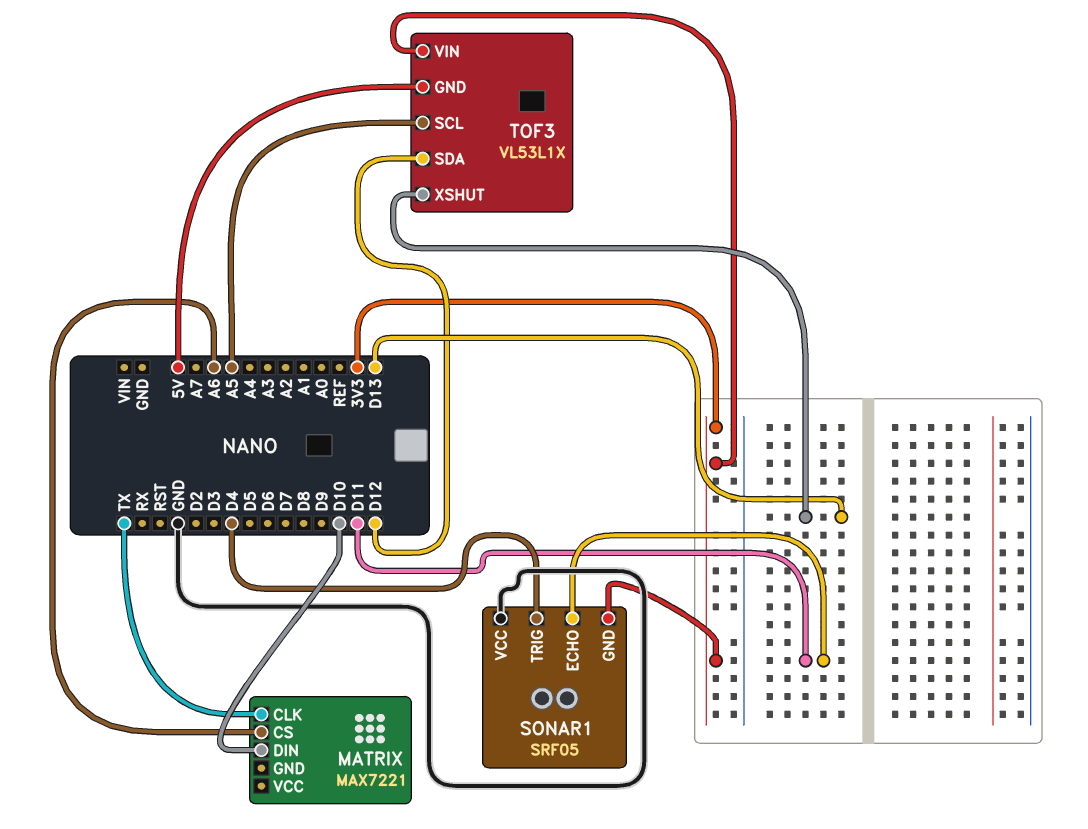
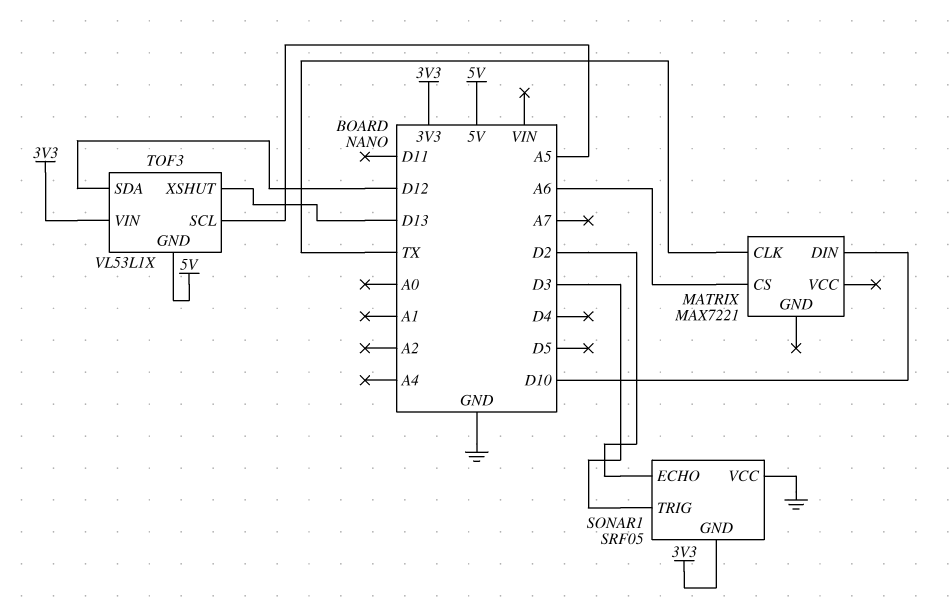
SONAR1 pin ECHO: D11 -> D2
SONAR1 pin TRIG: D4 -> D3

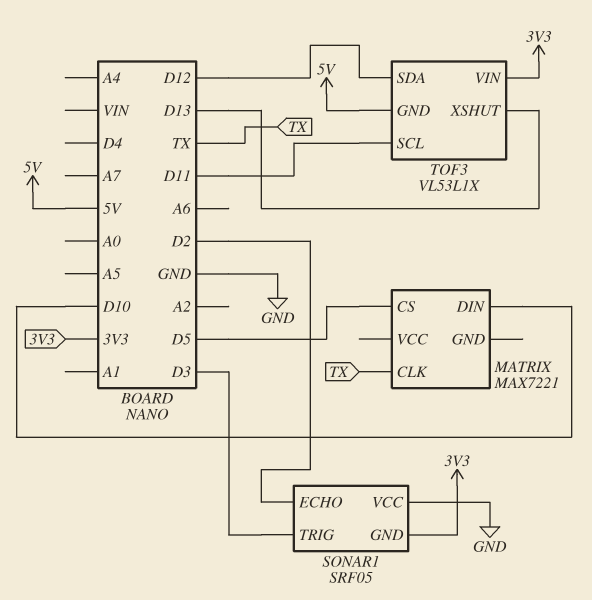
MATRIX pin CS: A6 -> D5
TOF3 pin SCL: A5 -> D11

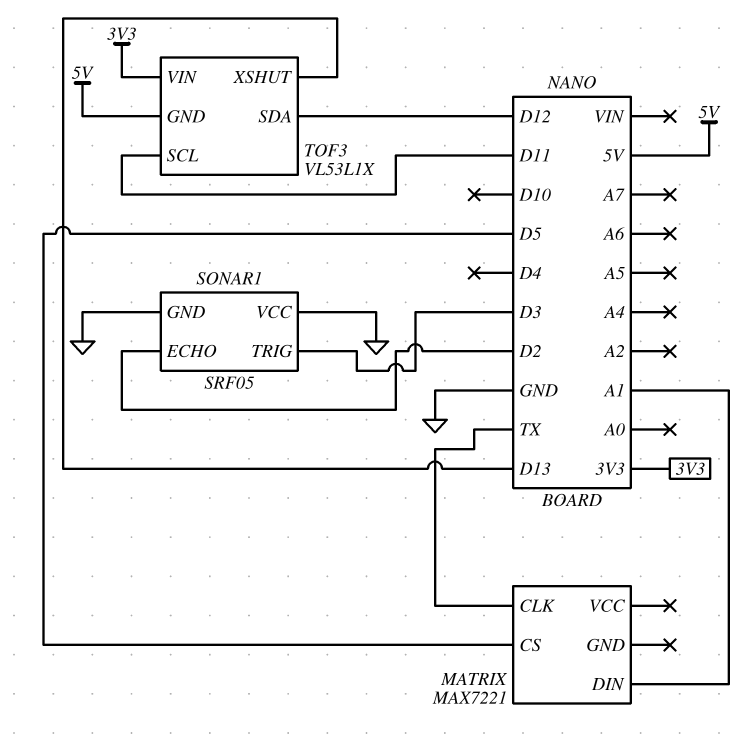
MATRIX pin DIN: D10 -> A1
SONAR1 pin GND: 3V3 -> GND

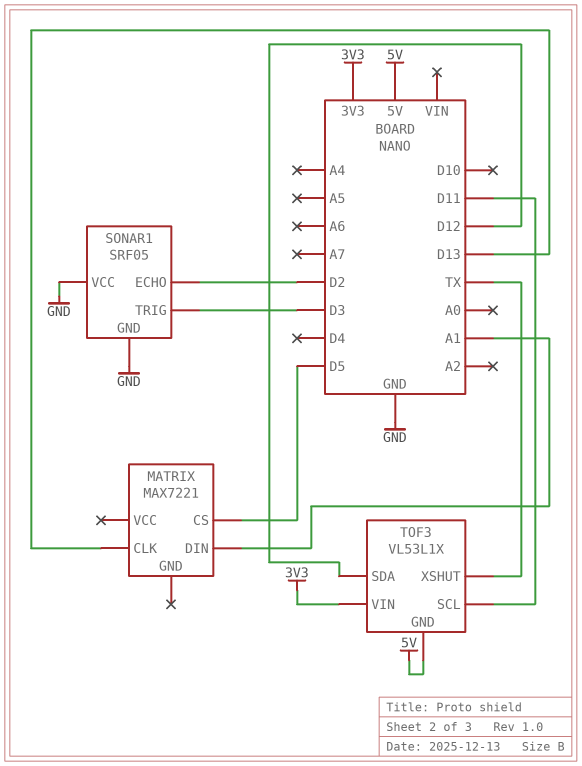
MATRIX pin CLK: TX -> D13
TOF3 pin XSHUT: D13 -> TX

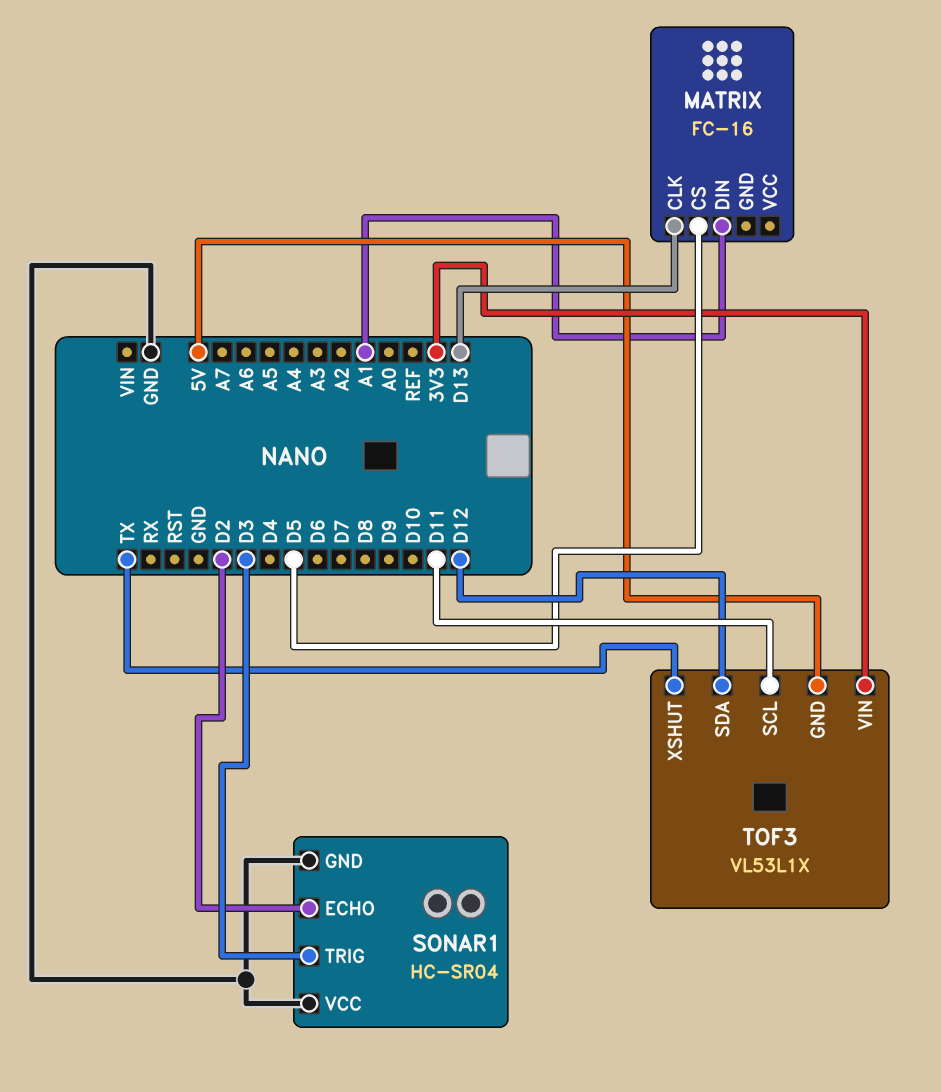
MATRIX: MAX7221 -> FC-16
SONAR1: SRF05 -> HC-SR04

